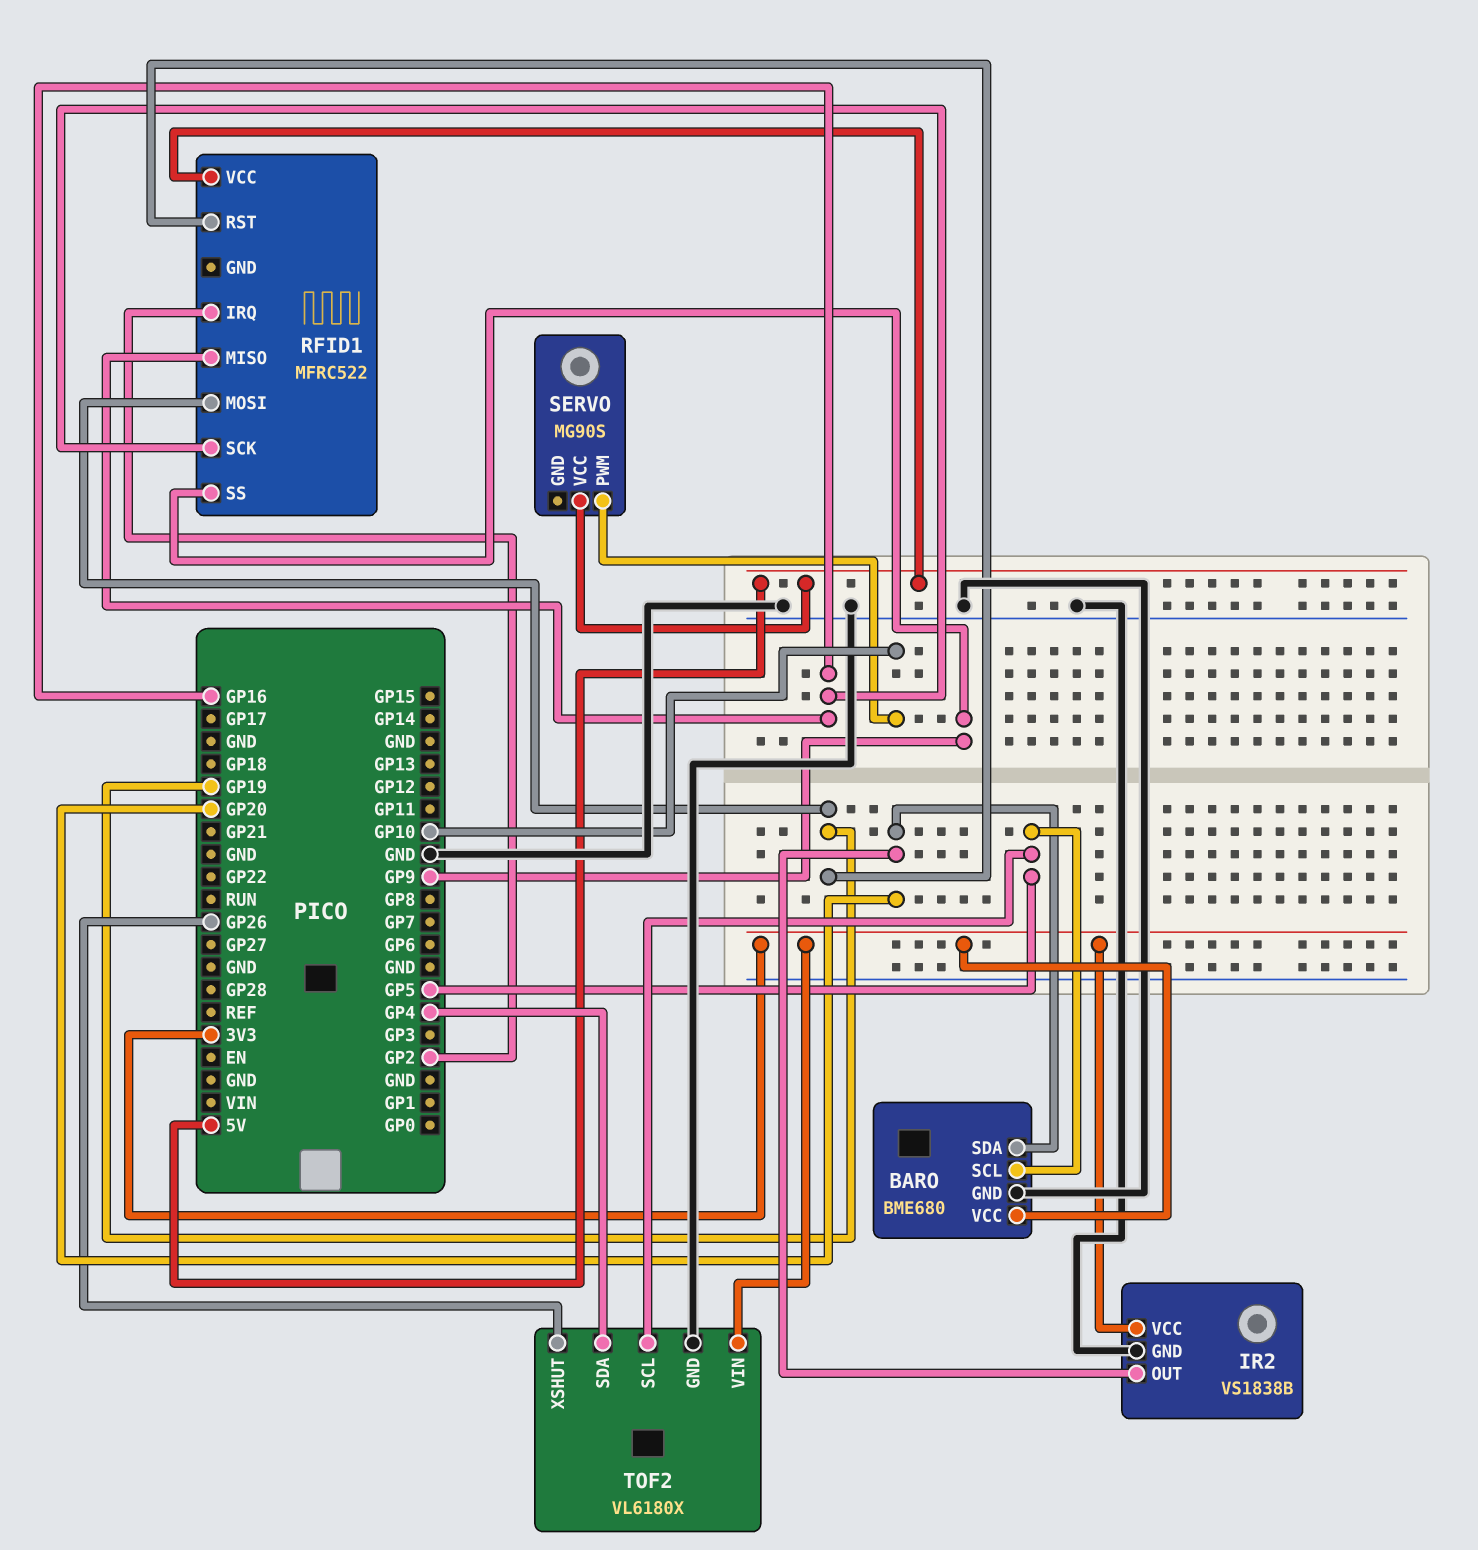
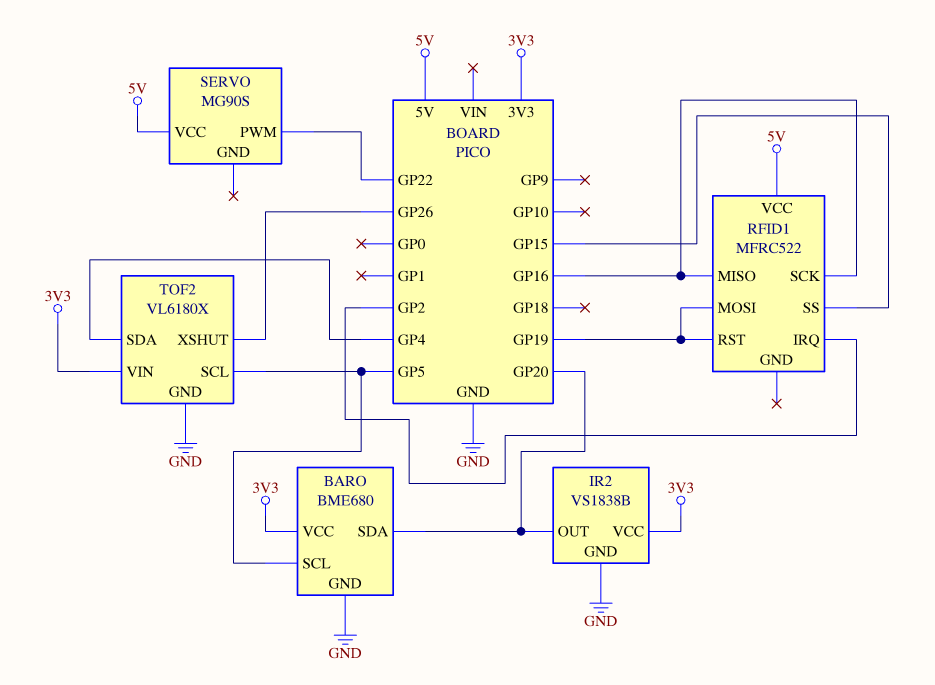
RFID1 pin SS: GP9 -> GP15
SERVO pin PWM: GP10 -> GP22

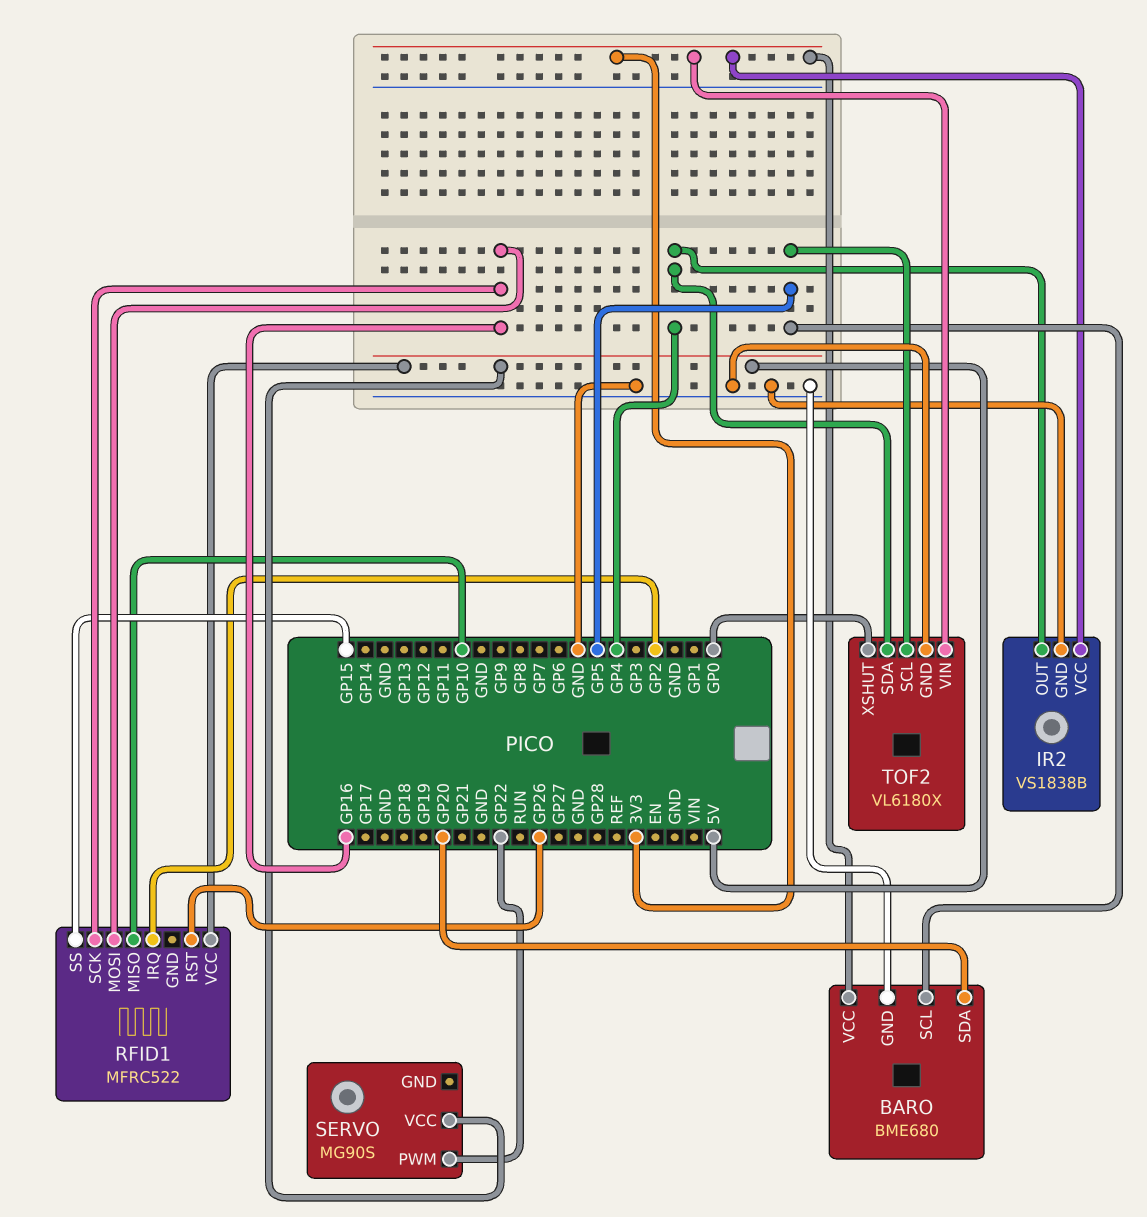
IR2 pin OUT: GP20 -> GP4
RFID1 pin MISO: GP16 -> GP10
RFID1 pin MOSI: GP19 -> GP16
RFID1 pin RST: GP19 -> GP26
TOF2 pin XSHUT: GP26 -> GP0

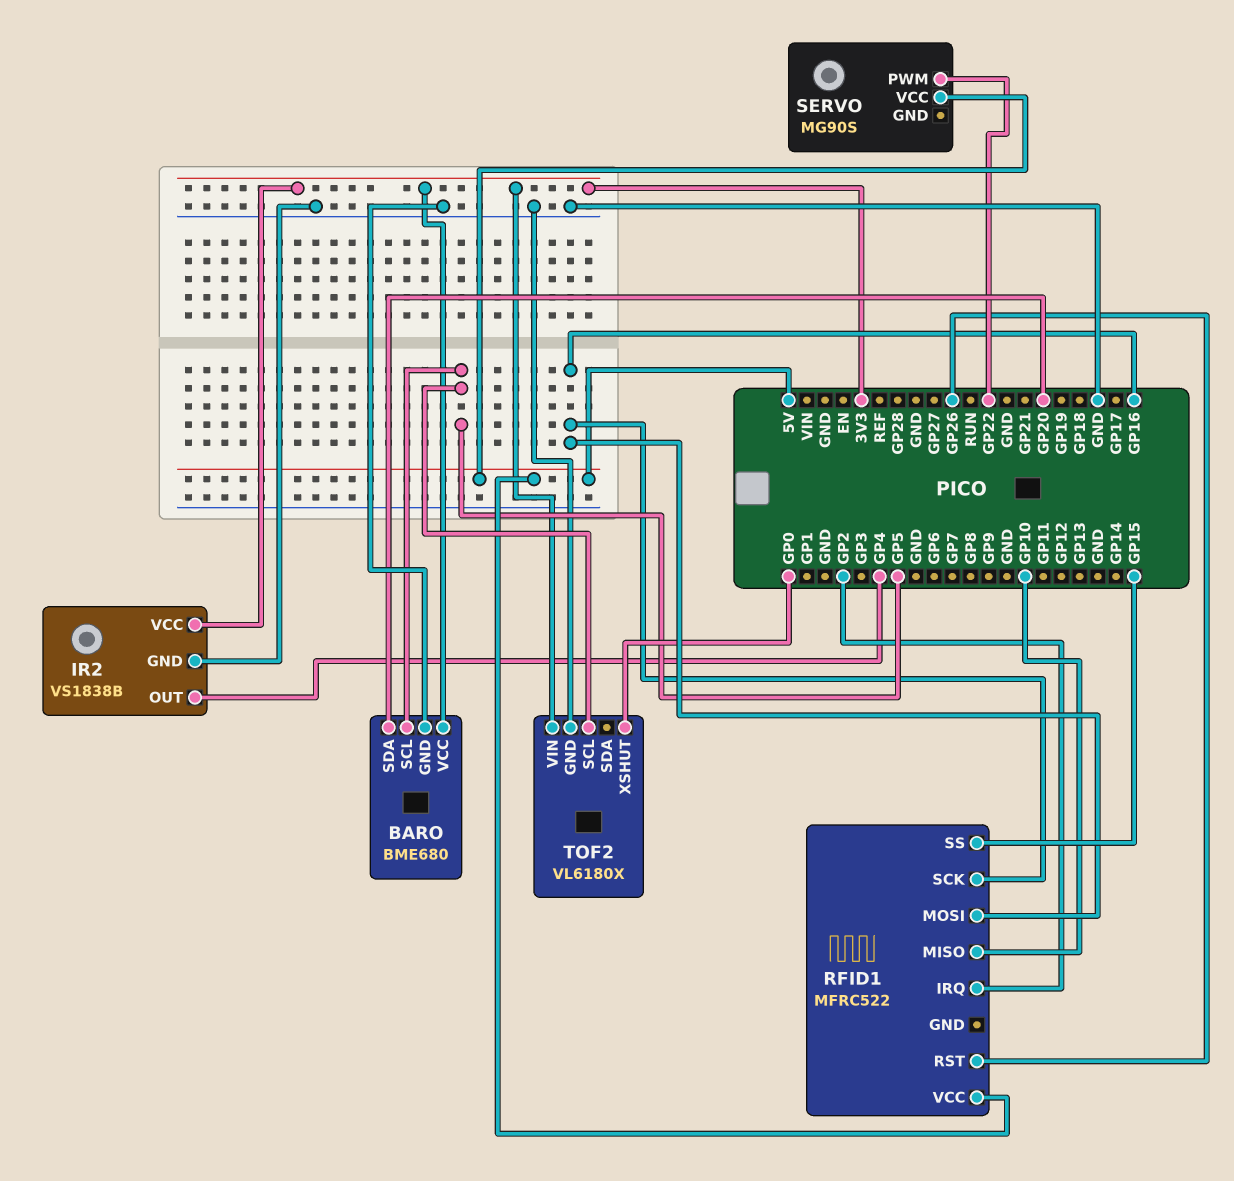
TOF2 pin SDA: GP4 -> none

